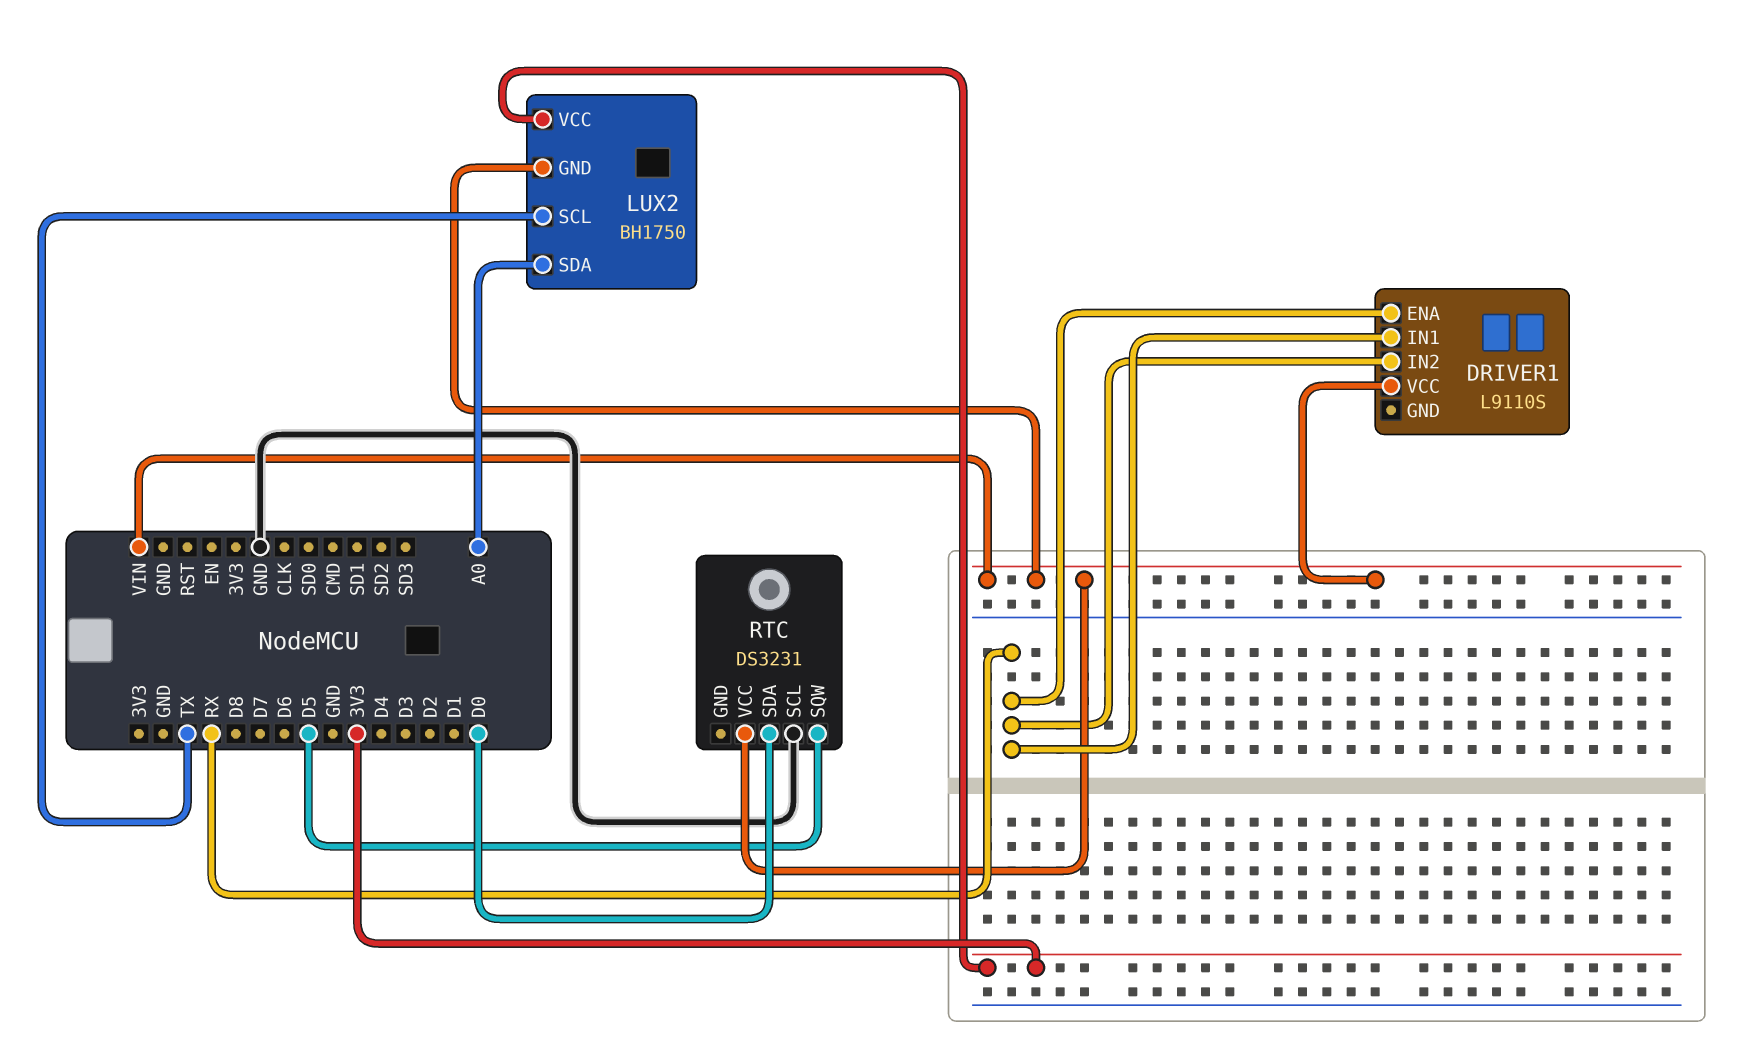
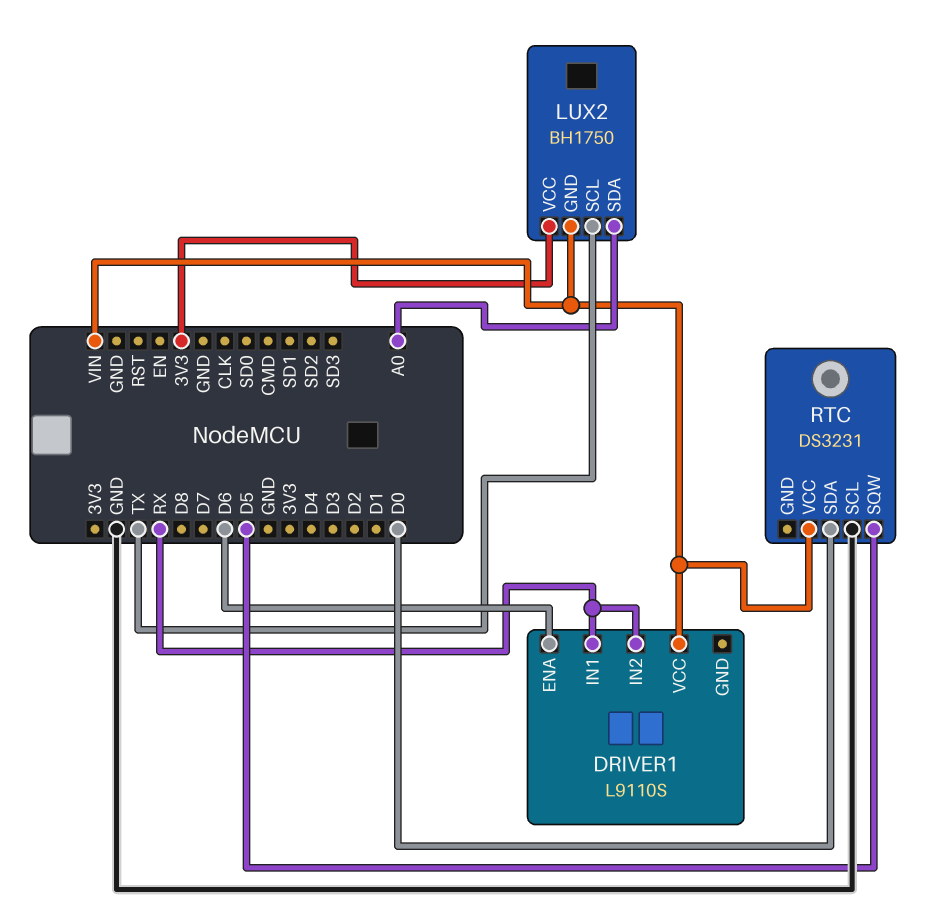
DRIVER1 pin ENA: RX -> D6

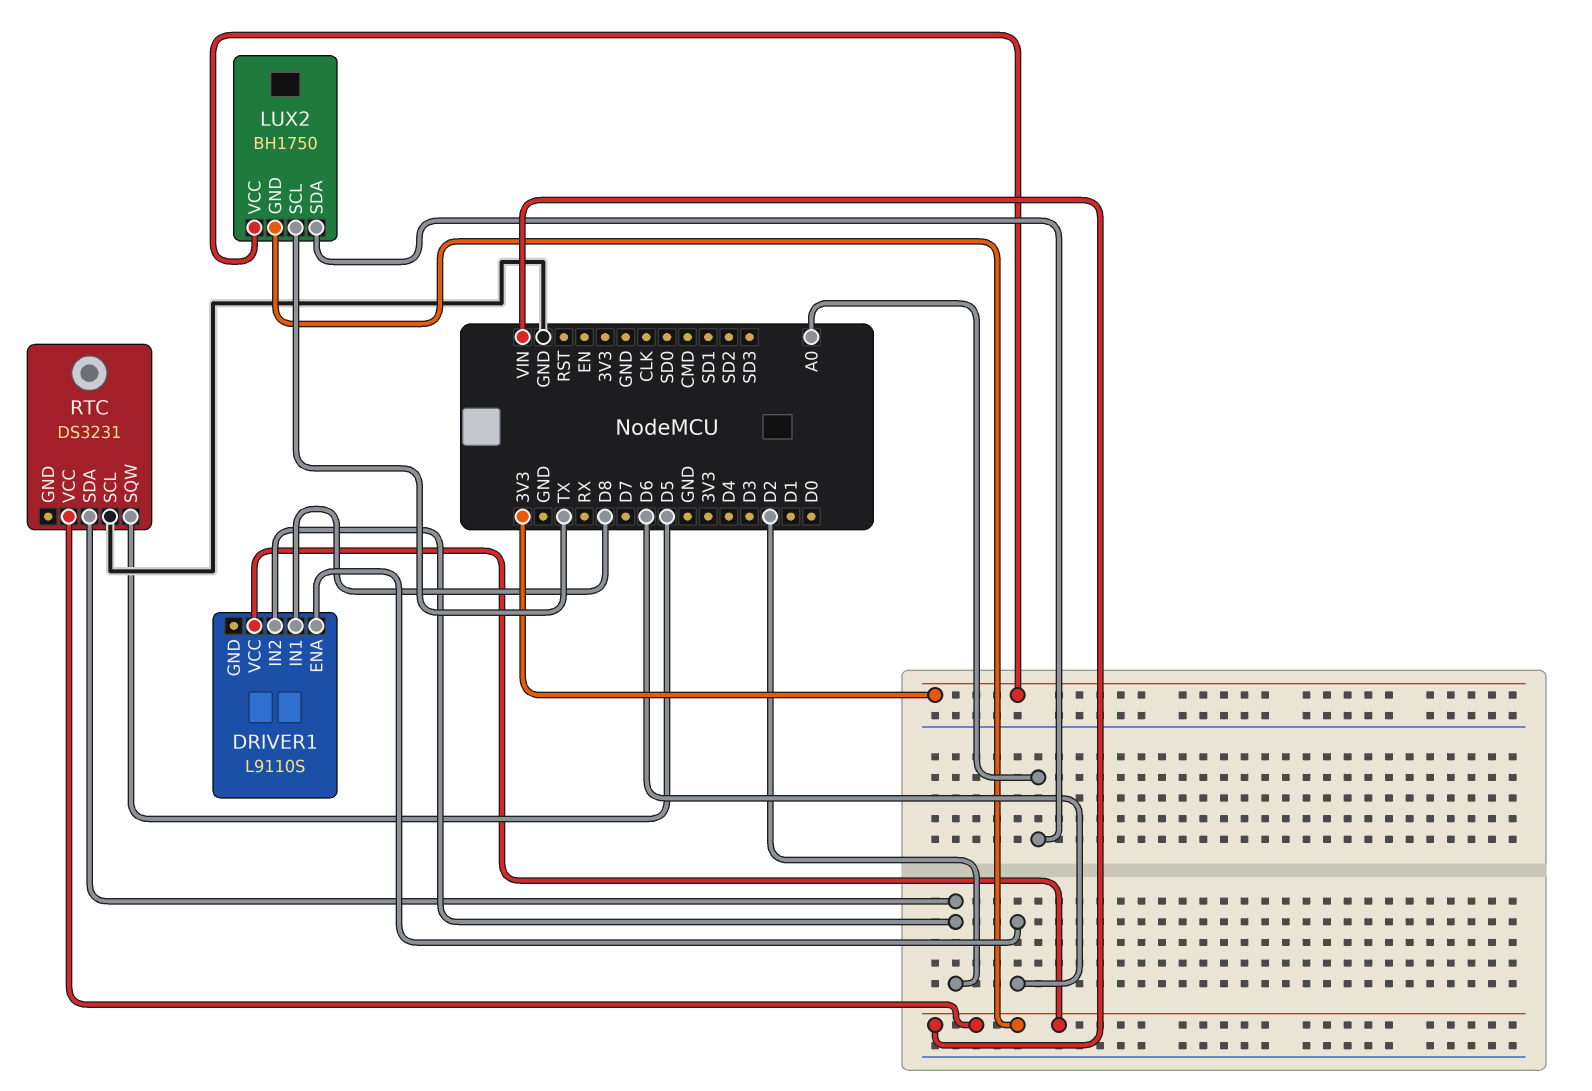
DRIVER1 pin IN1: RX -> D8
DRIVER1 pin IN2: RX -> D2
RTC pin SDA: D0 -> D2

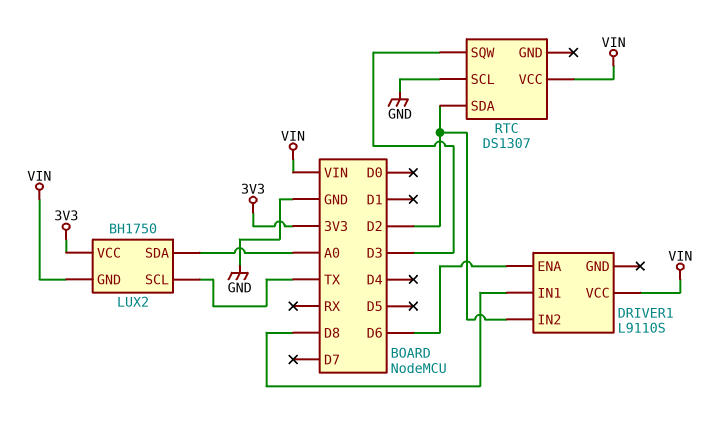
RTC: DS3231 -> DS1307
RTC pin SQW: D5 -> D3

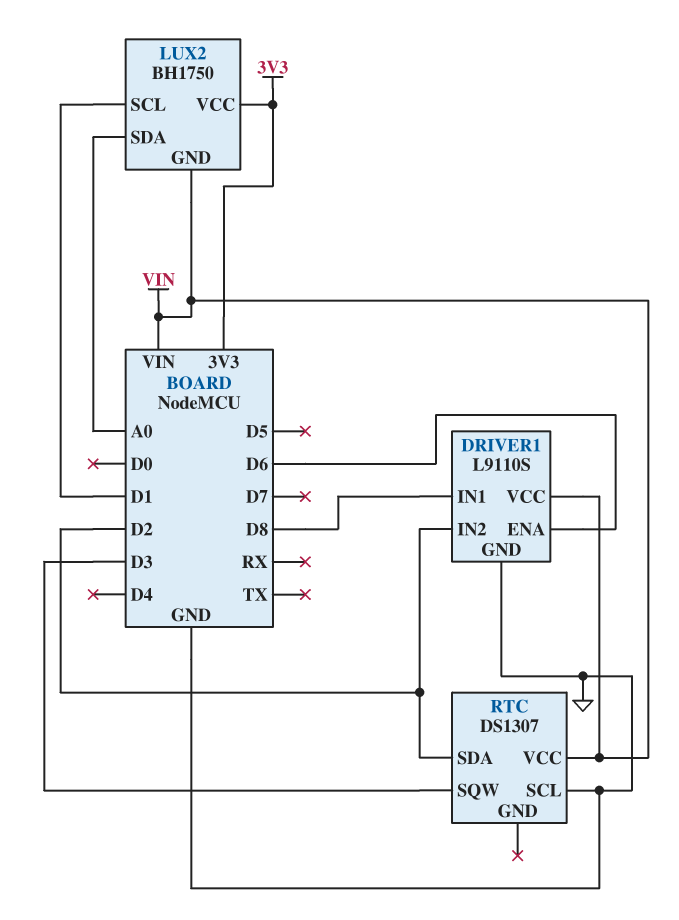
DRIVER1 pin GND: none -> GND
LUX2 pin SCL: TX -> D1

